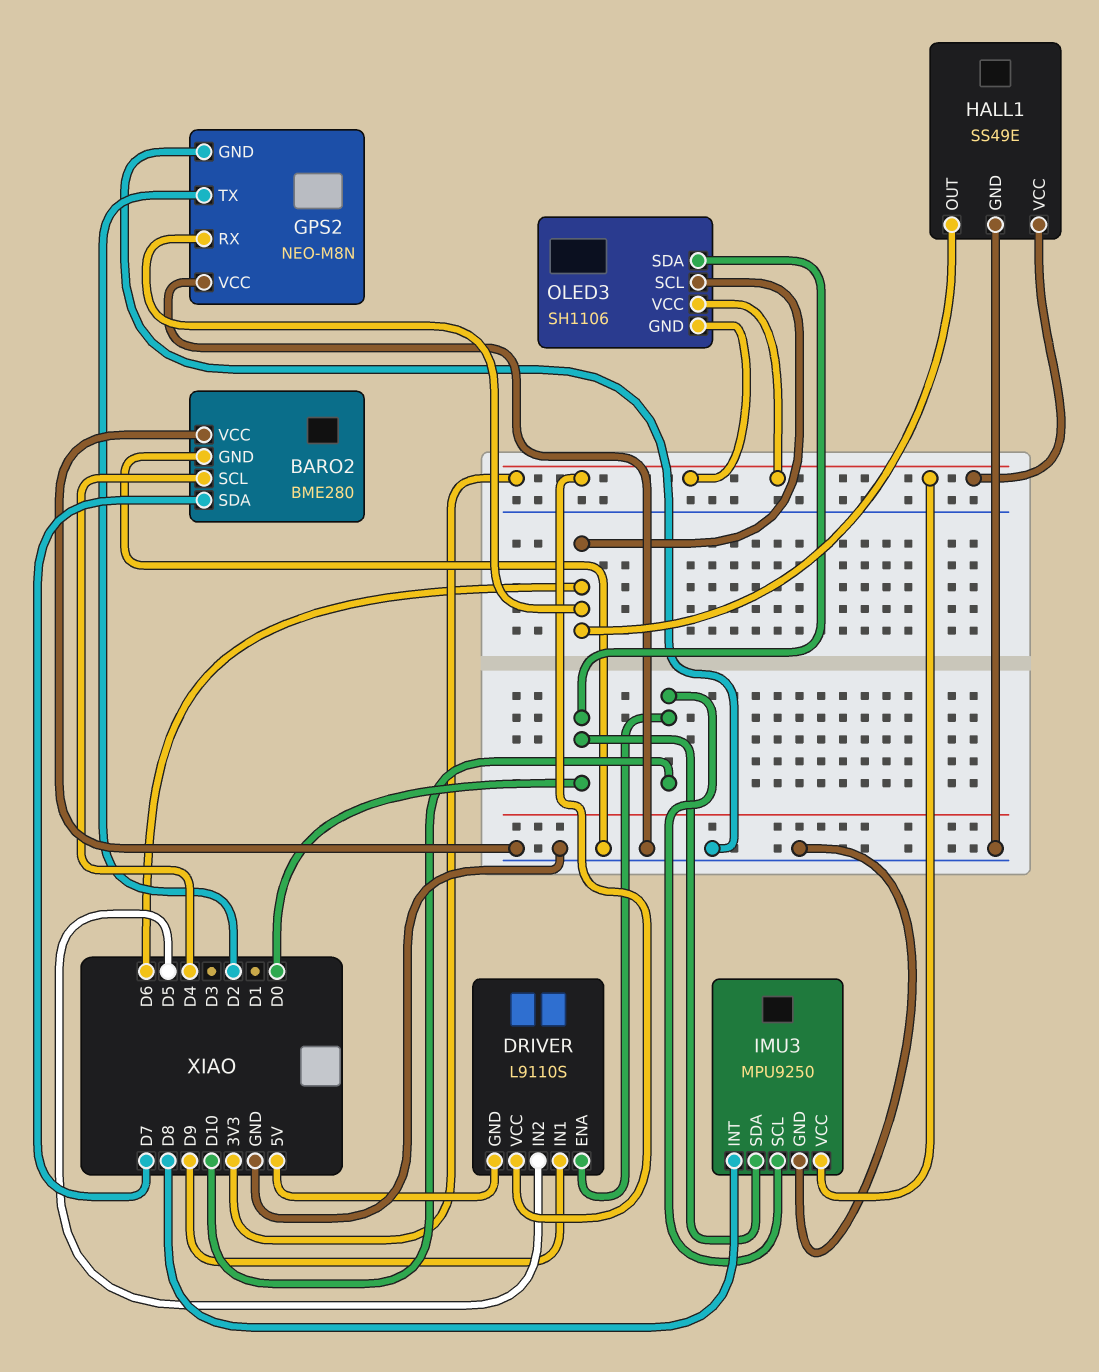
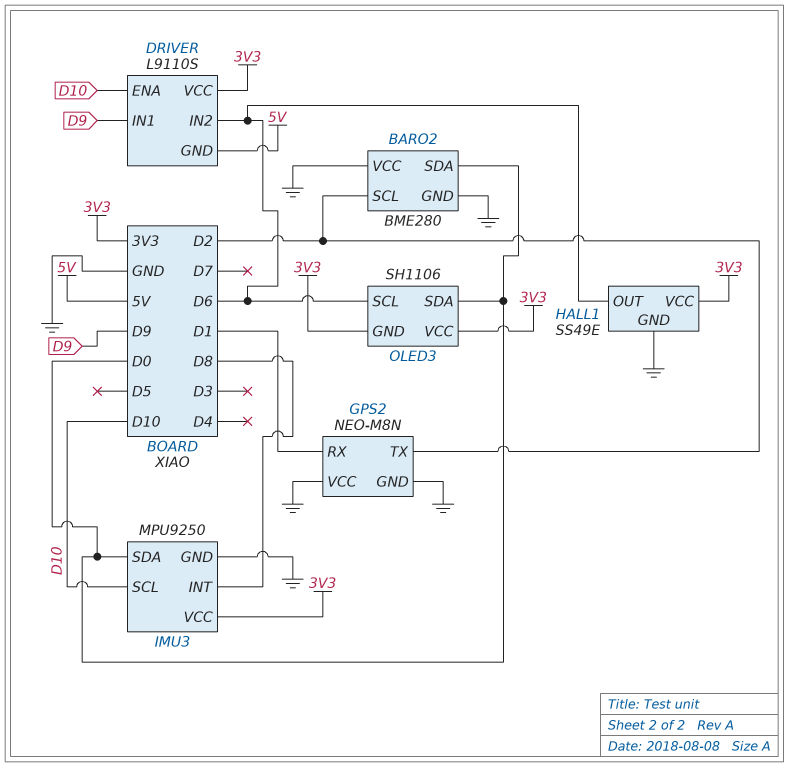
BARO2 pin SCL: D4 -> D2
BARO2 pin SDA: D7 -> D0
DRIVER pin IN2: D5 -> D6
GPS2 pin RX: D6 -> D1

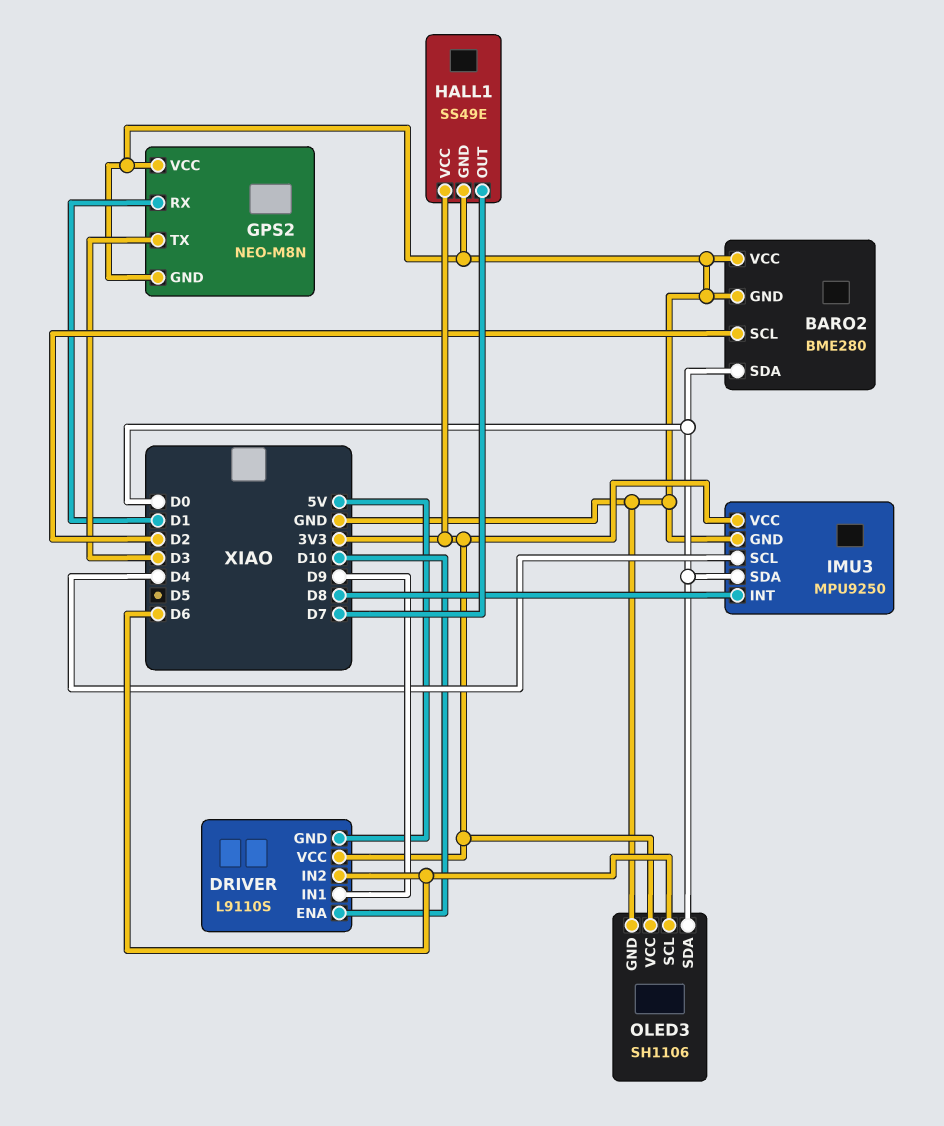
GPS2 pin TX: D2 -> D3
HALL1 pin OUT: D6 -> D7
IMU3 pin SCL: D10 -> D4
OLED3 pin GND: 3V3 -> GND

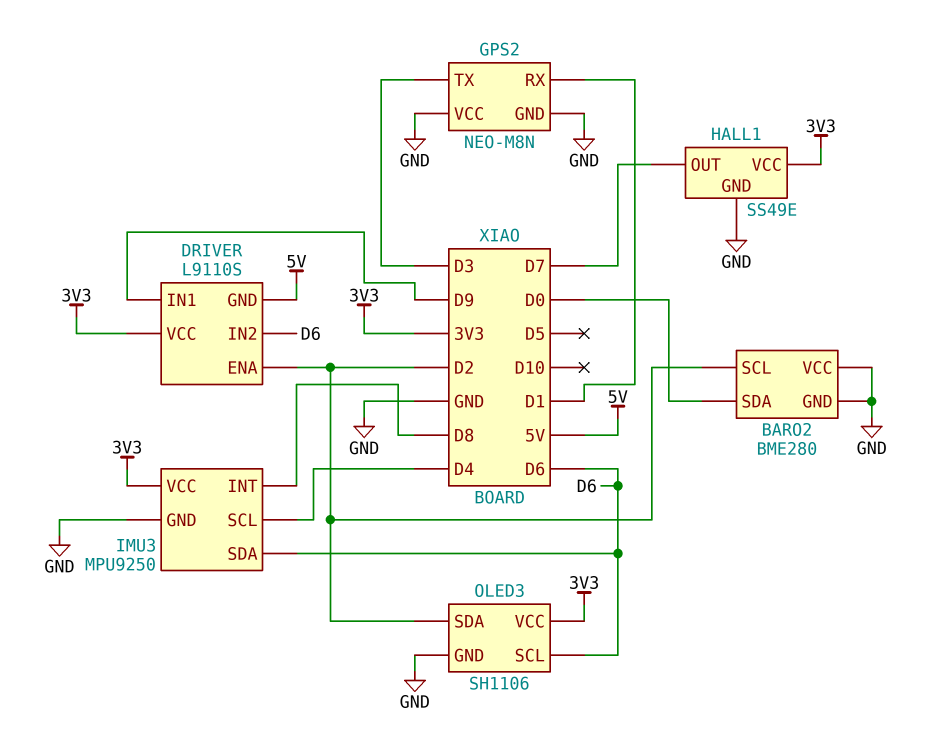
DRIVER pin ENA: D10 -> D2
IMU3 pin SDA: D0 -> D6
OLED3 pin SDA: D0 -> D2

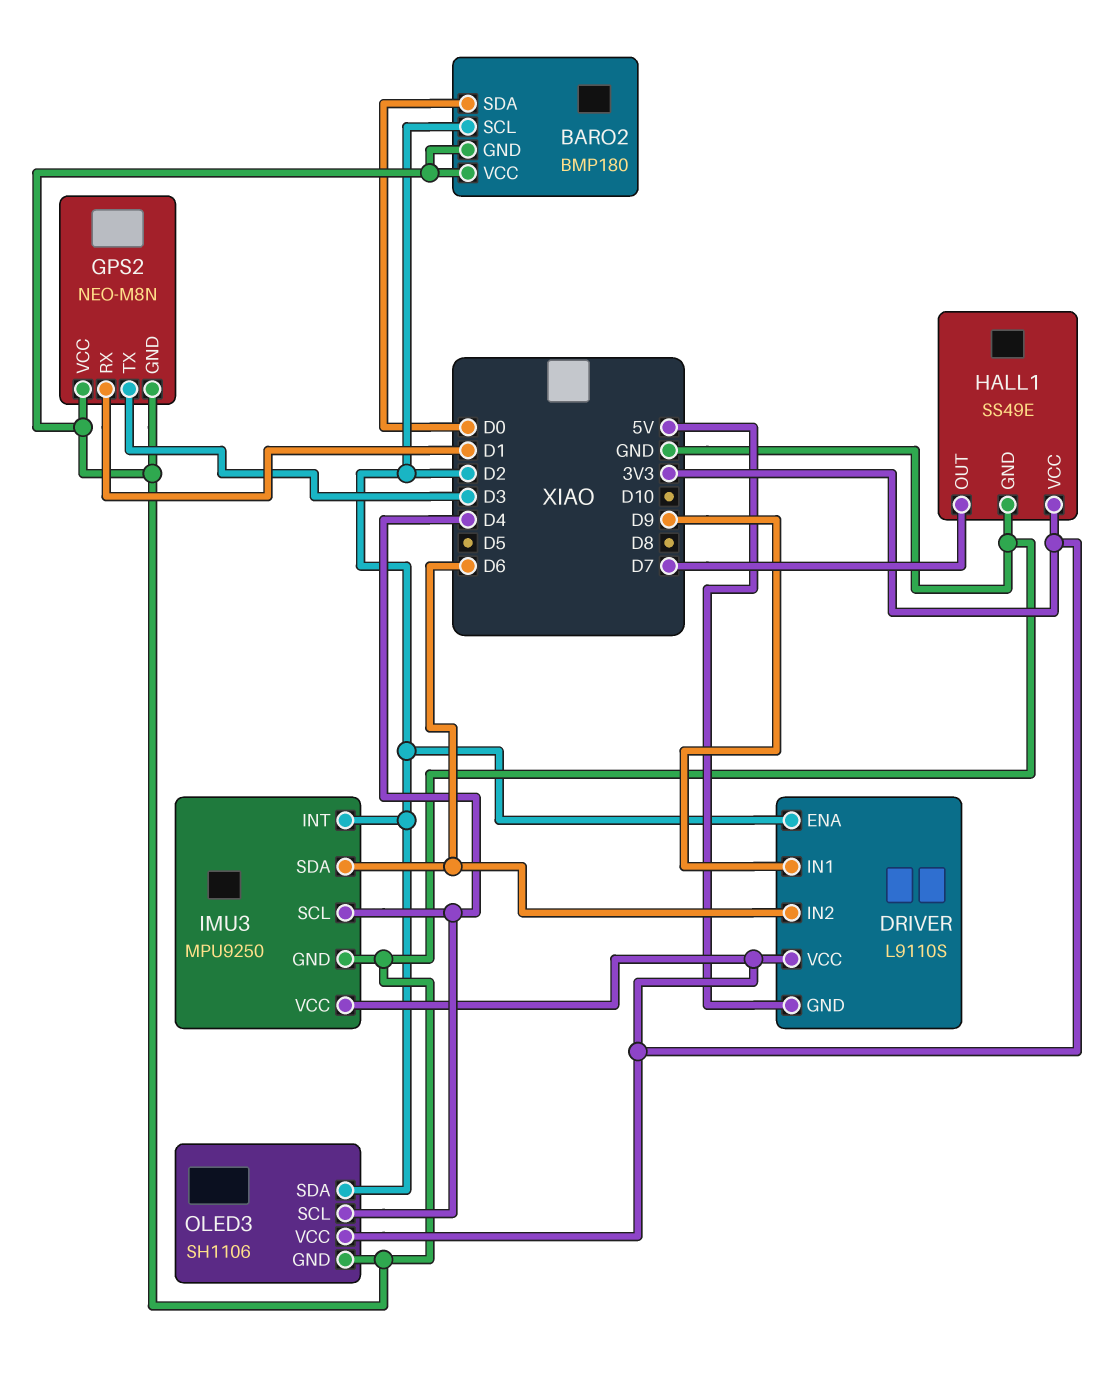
BARO2: BME280 -> BMP180
IMU3 pin INT: D8 -> D2
OLED3 pin SCL: D6 -> D4

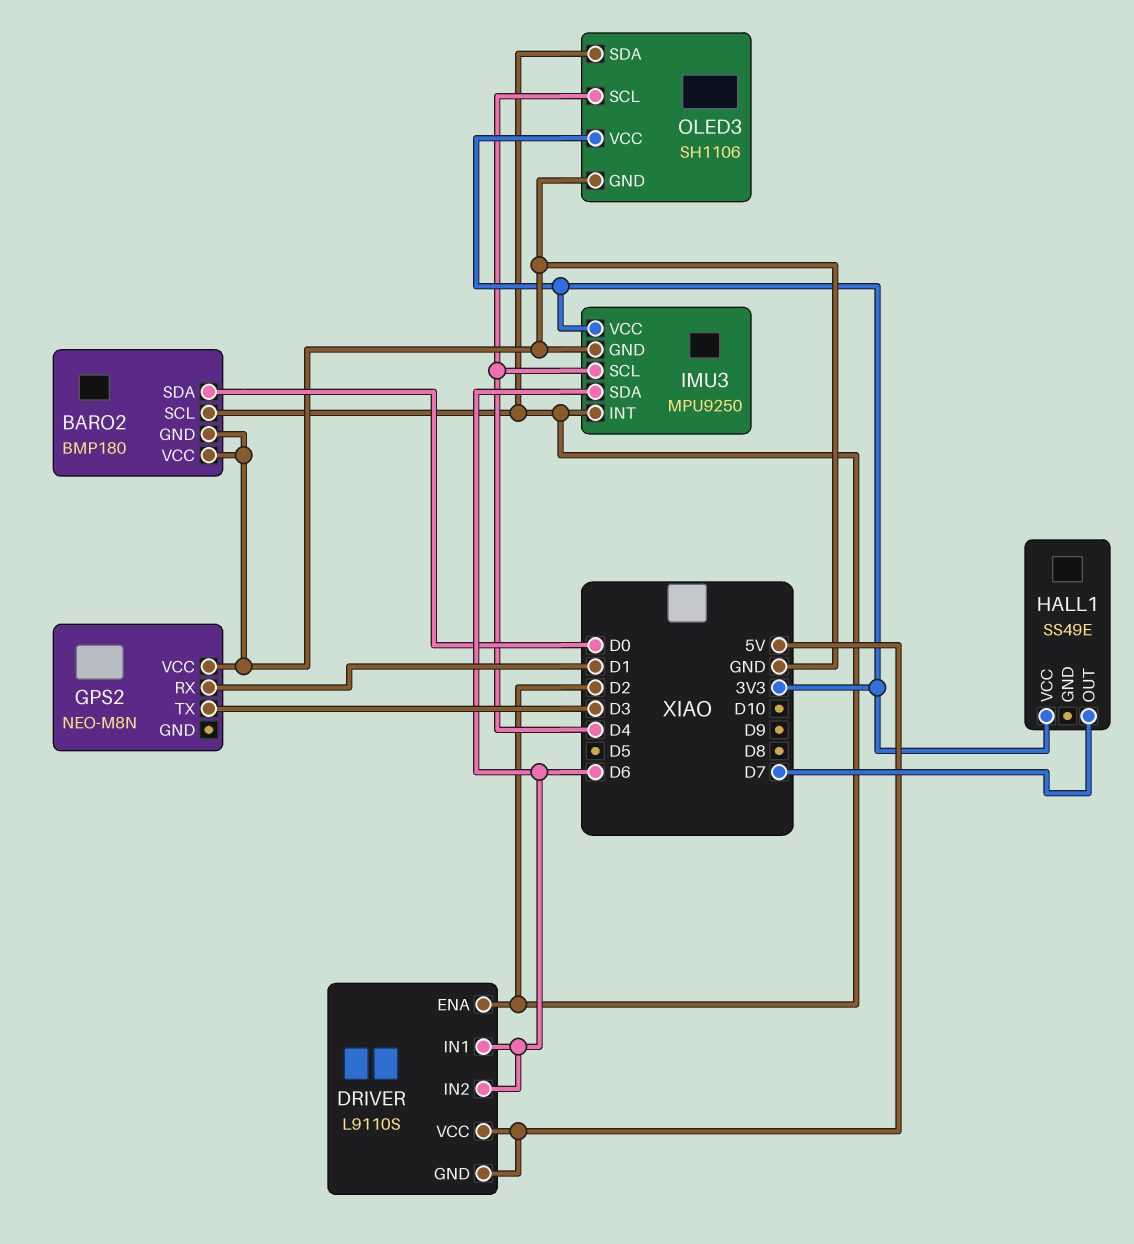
DRIVER pin IN1: D9 -> D6
DRIVER pin VCC: 3V3 -> 5V
GPS2 pin GND: GND -> none
HALL1 pin GND: GND -> none

